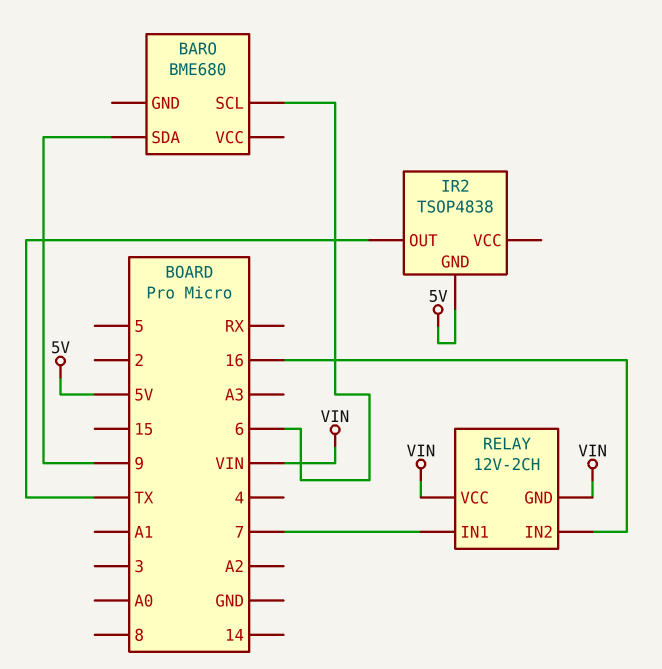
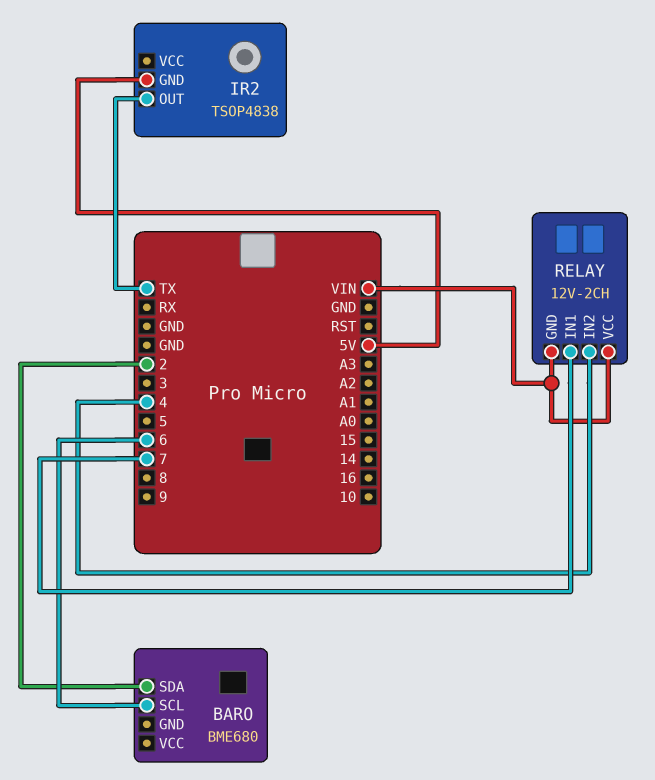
BARO pin SDA: 9 -> 2
RELAY pin IN2: 16 -> 4

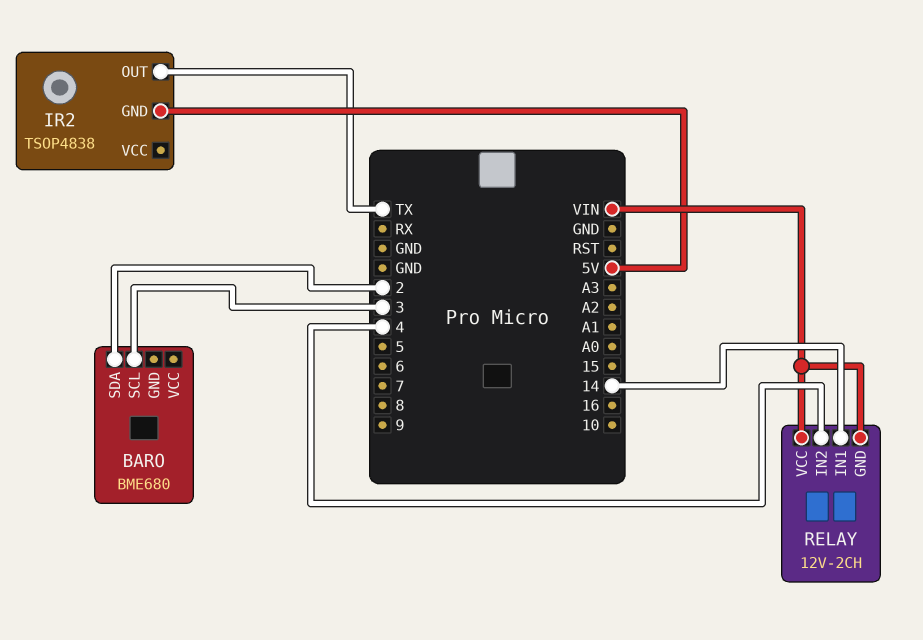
BARO pin SCL: 6 -> 3
RELAY pin IN1: 7 -> 14

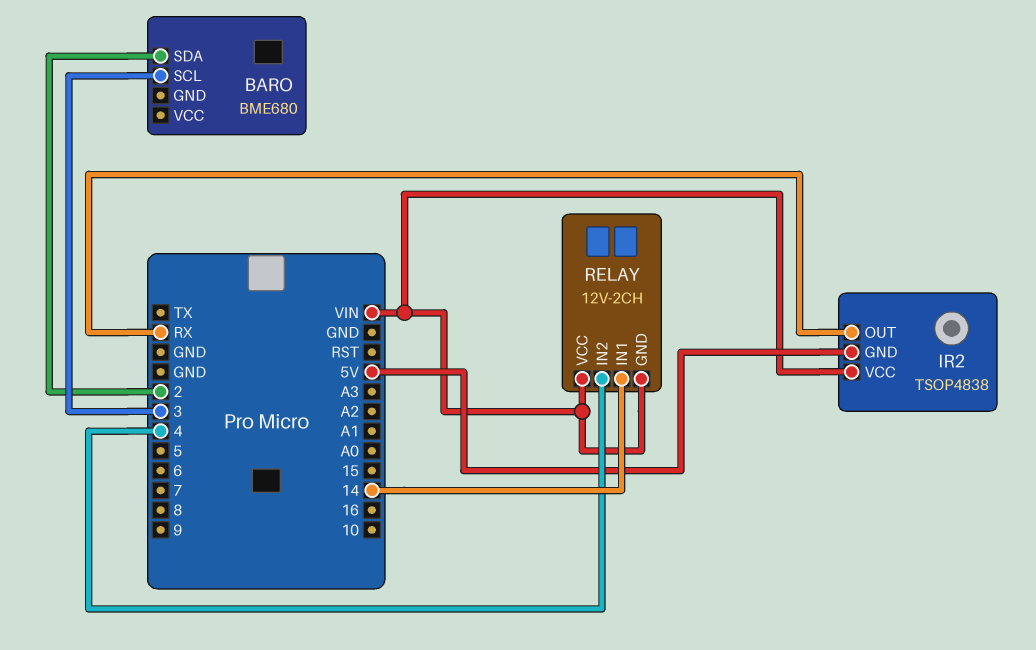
IR2 pin OUT: TX -> RX
IR2 pin VCC: none -> VIN

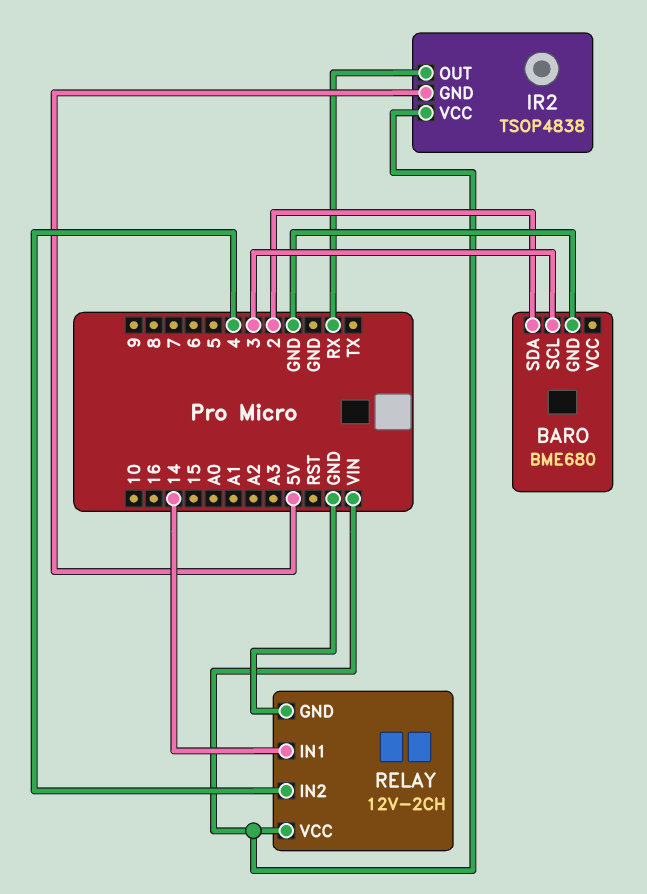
BARO pin GND: none -> GND
RELAY pin GND: VIN -> GND

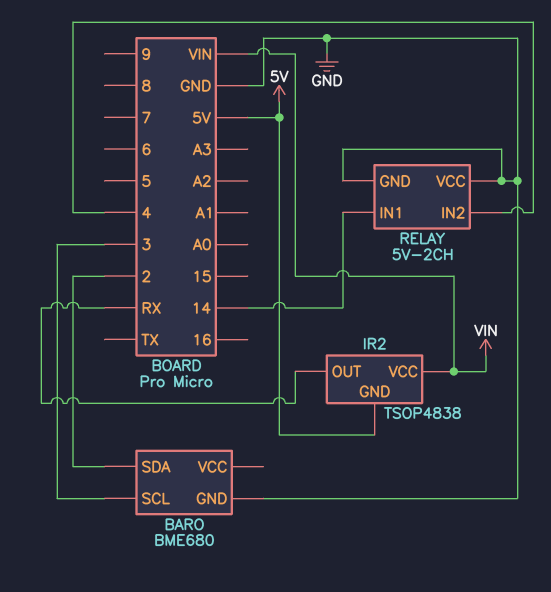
RELAY: 12V-2CH -> 5V-2CH
RELAY pin VCC: VIN -> GND

